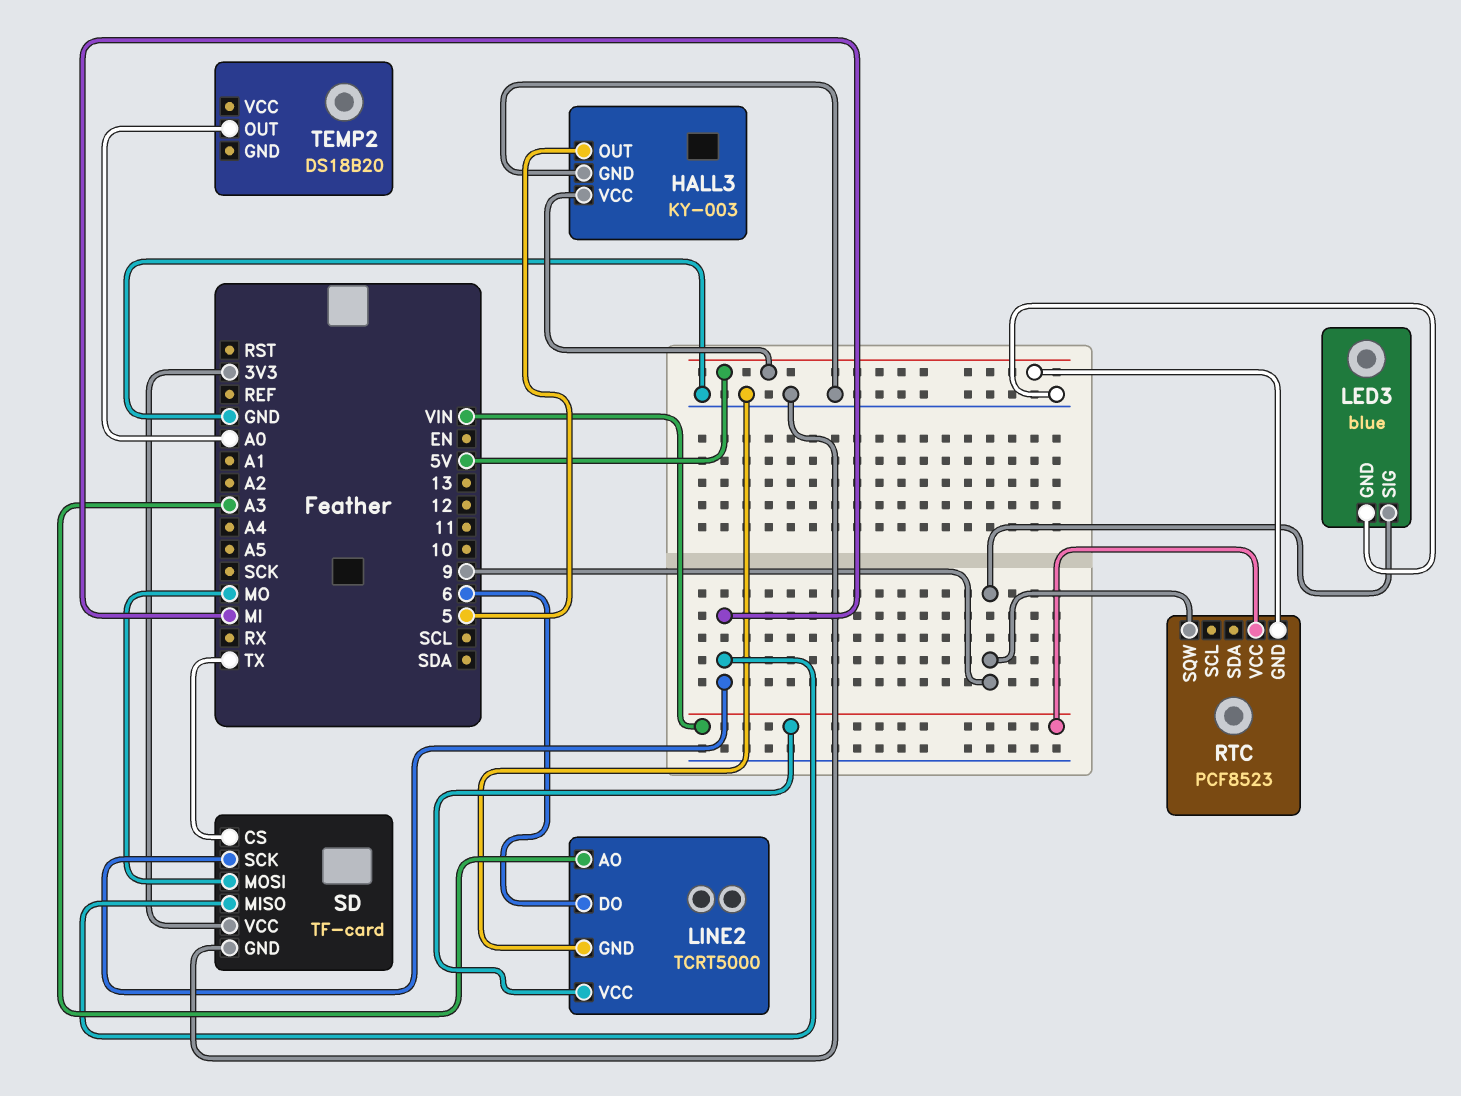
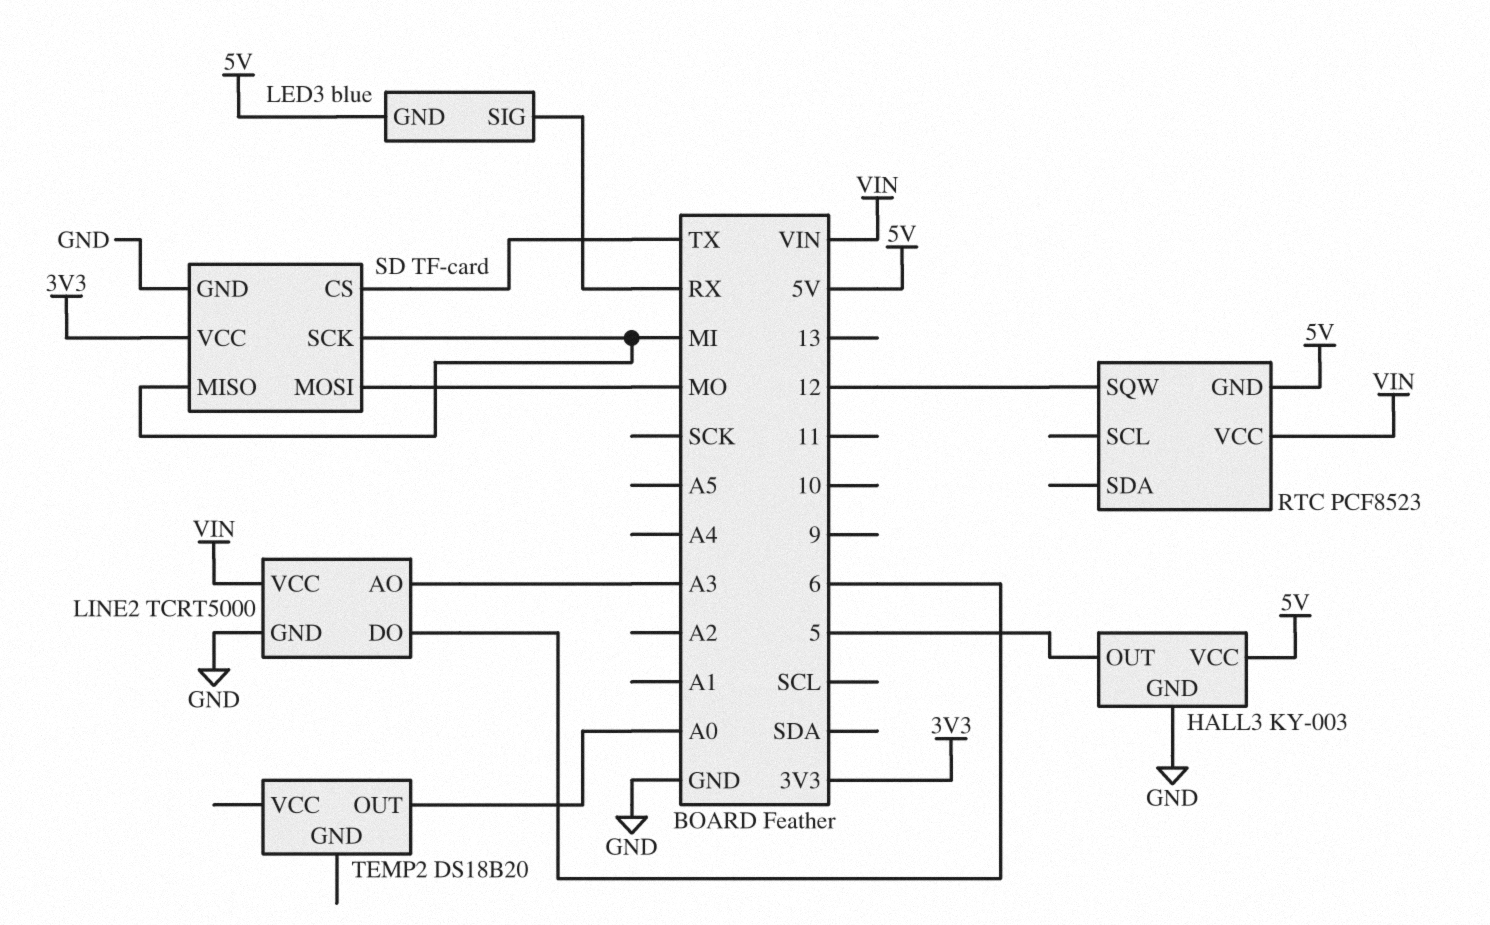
LED3 pin GND: GND -> 5V
LED3 pin SIG: 9 -> RX
RTC pin SQW: 9 -> 12

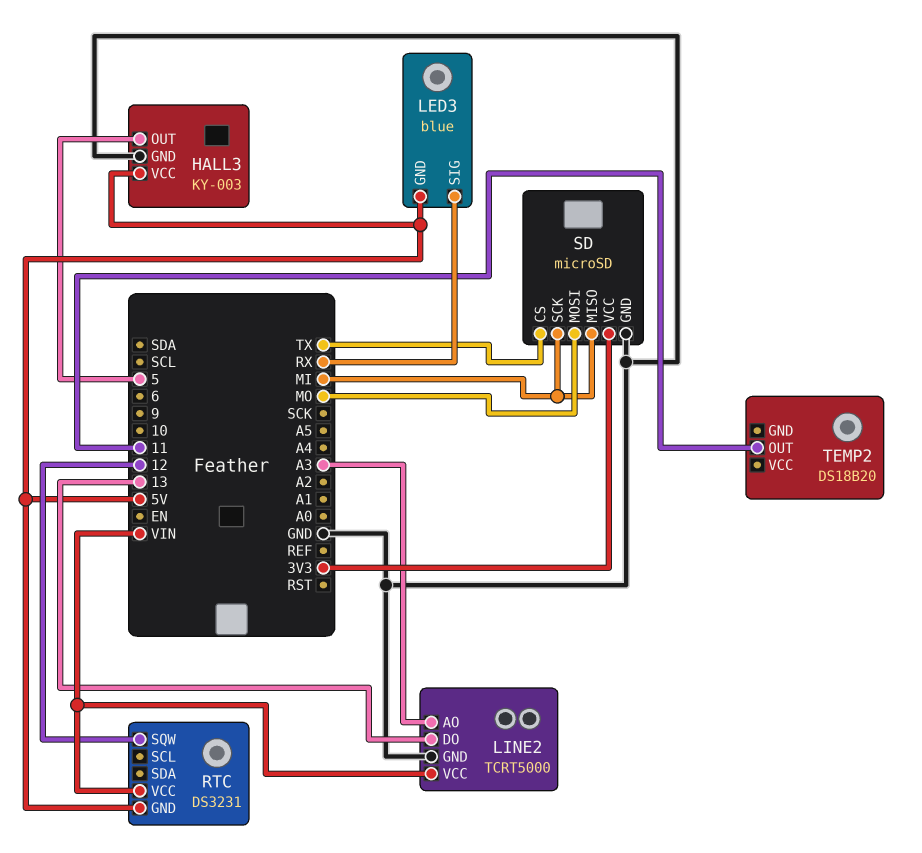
LINE2 pin DO: 6 -> 13
RTC: PCF8523 -> DS3231
SD: TF-card -> microSD
TEMP2 pin OUT: A0 -> 11

